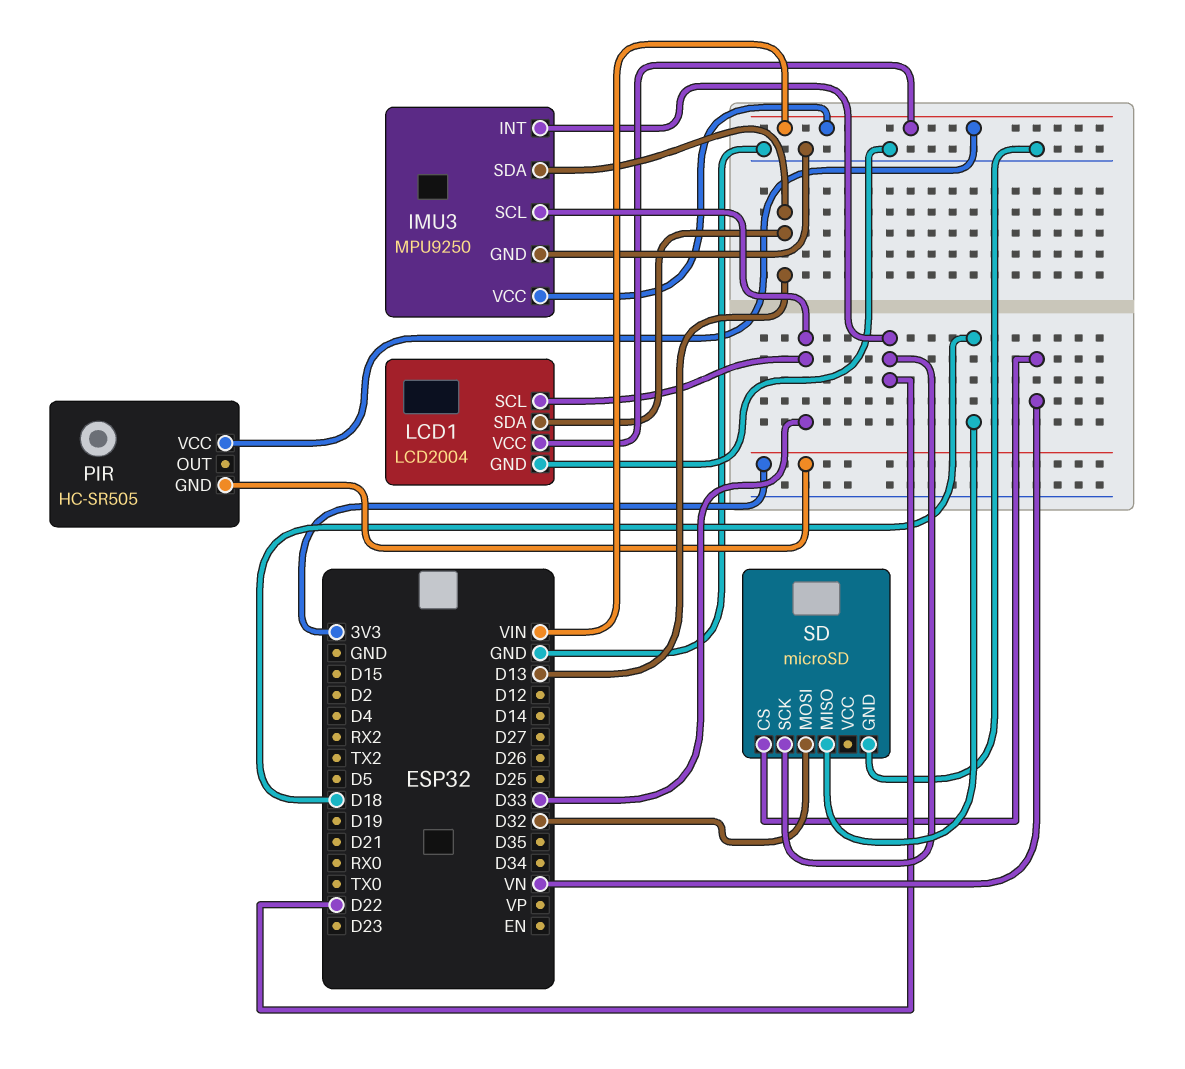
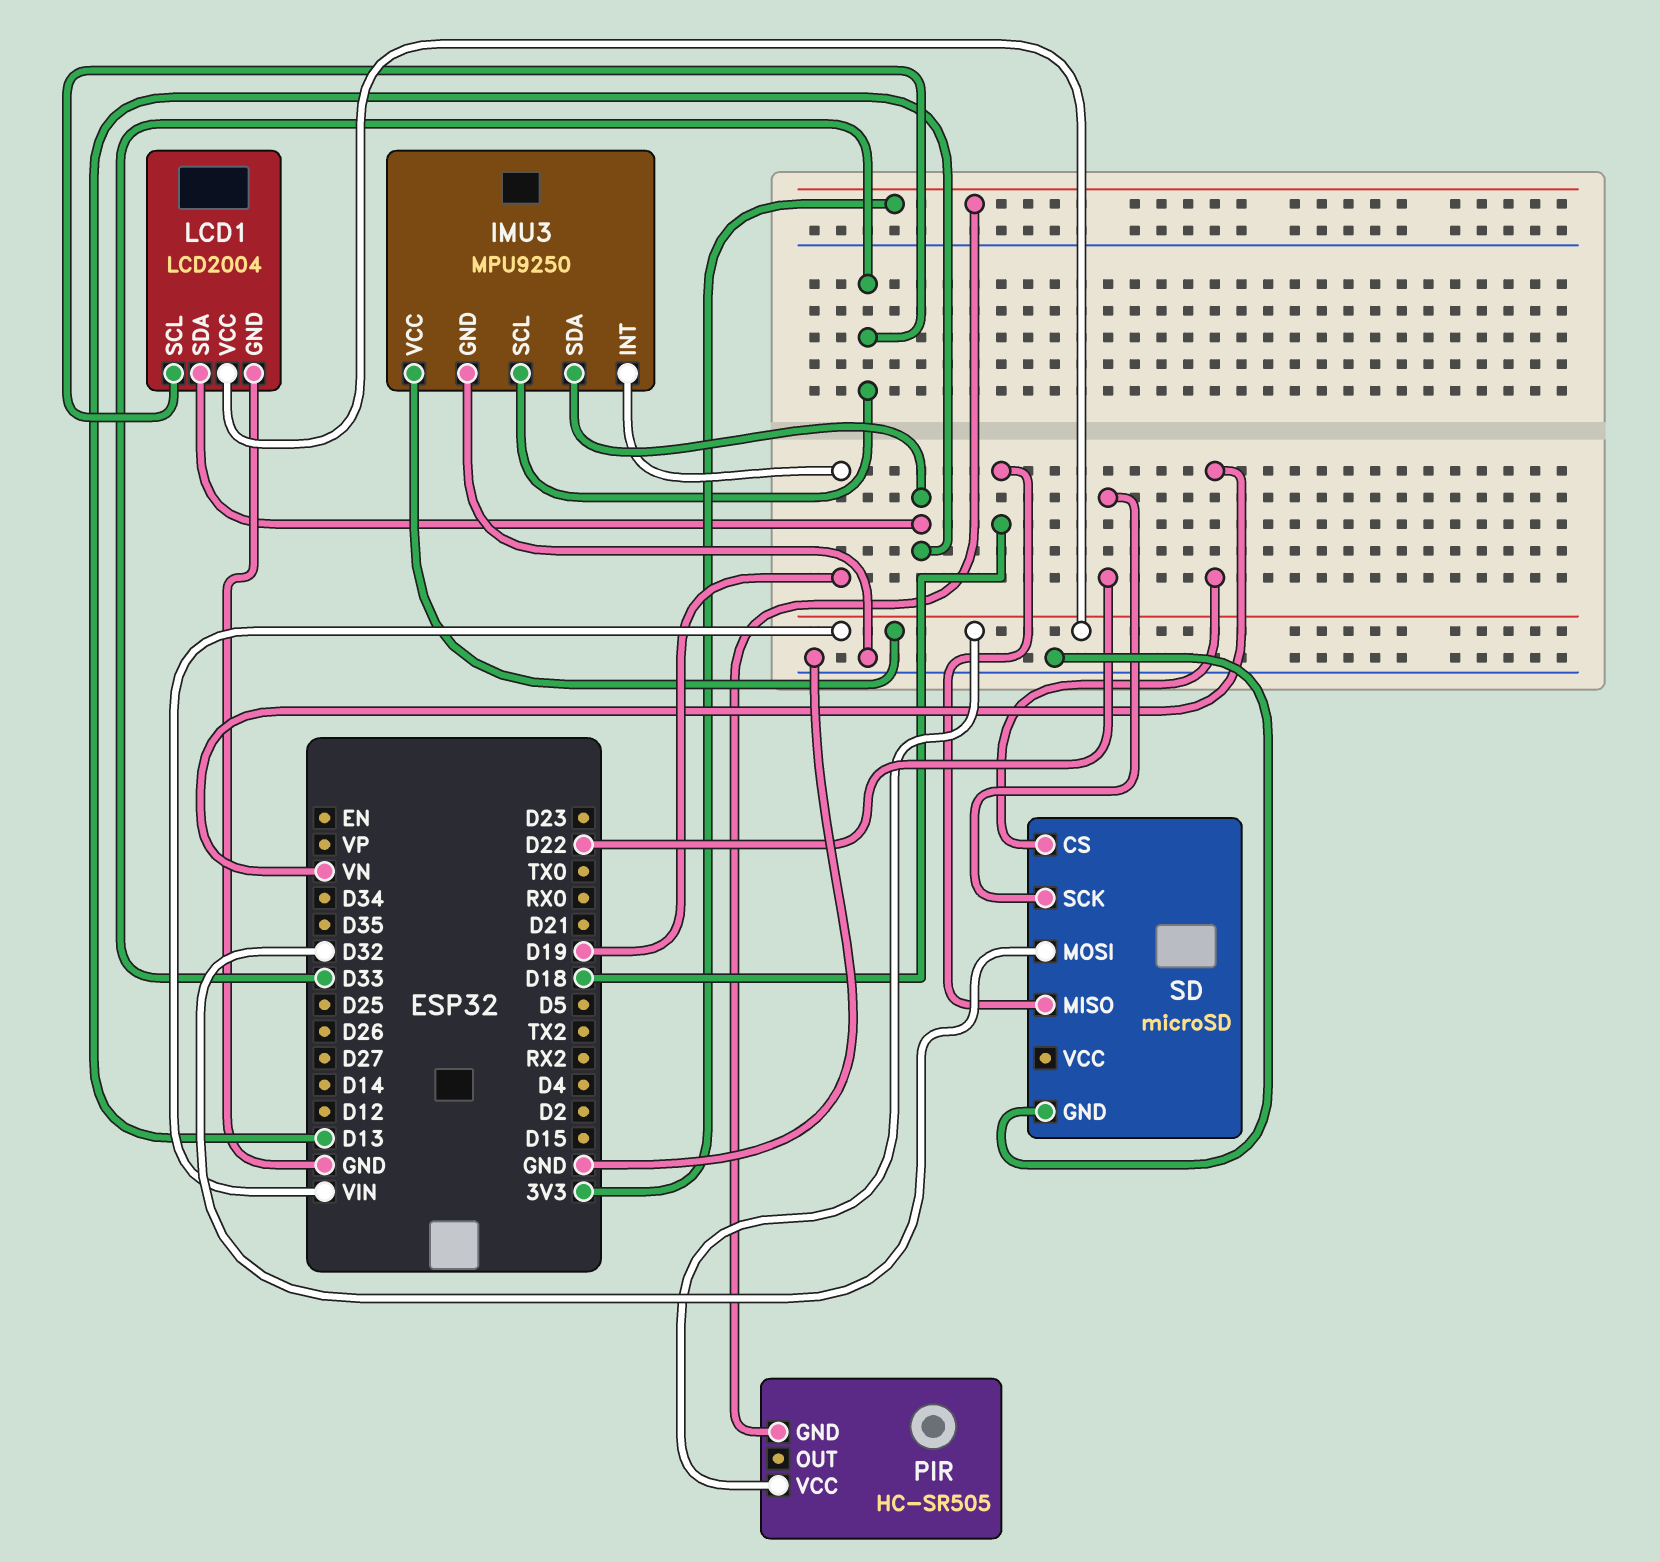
IMU3 pin INT: D22 -> D19

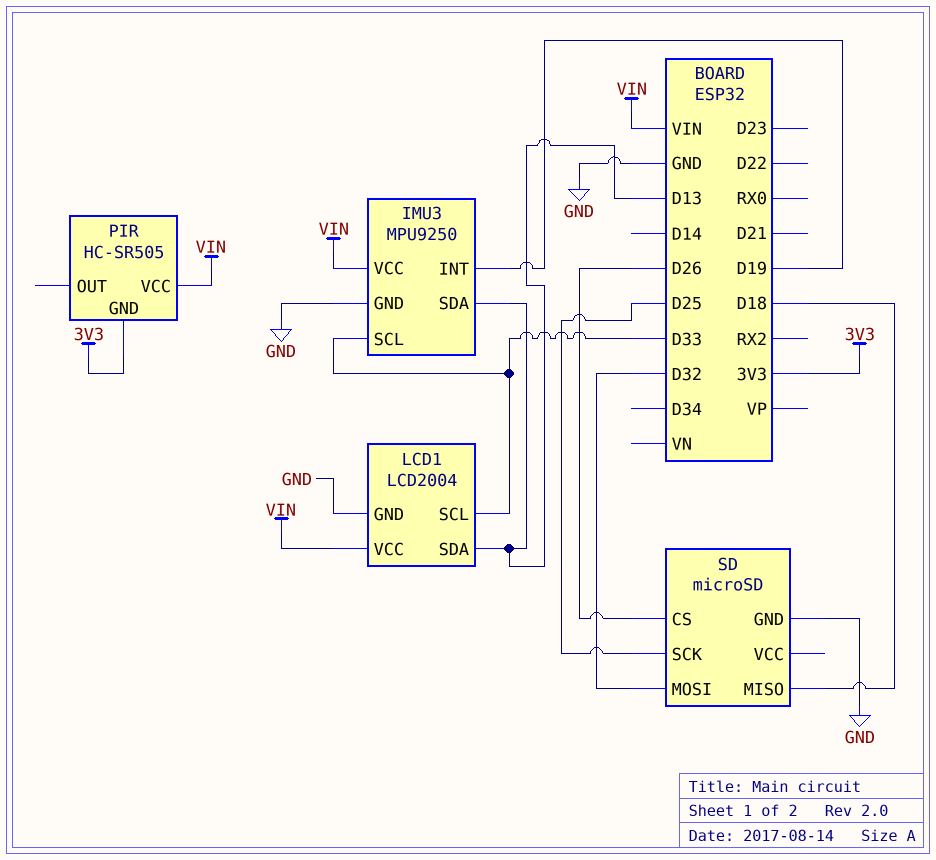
SD pin CS: VN -> D26
SD pin SCK: D22 -> D25

